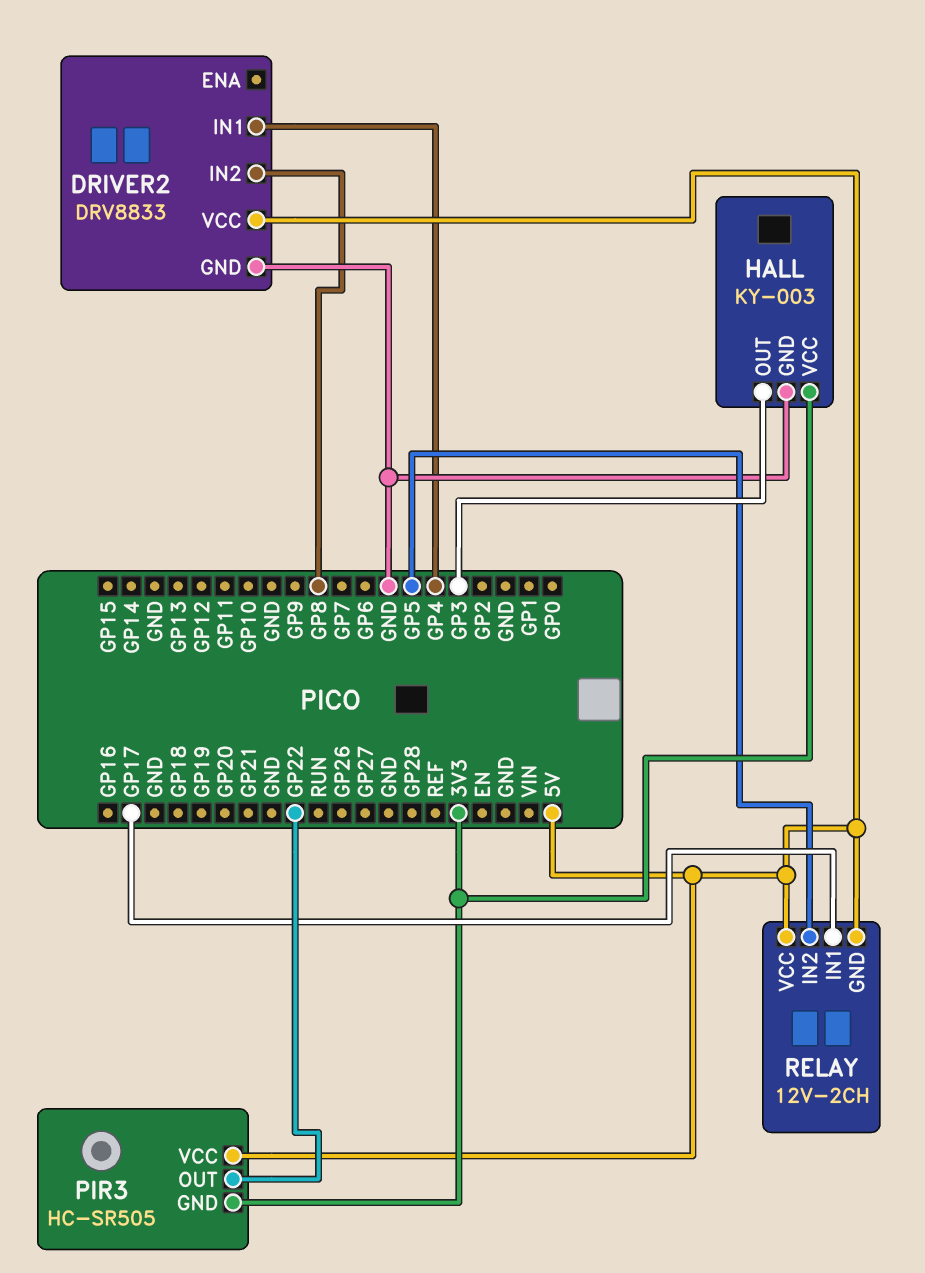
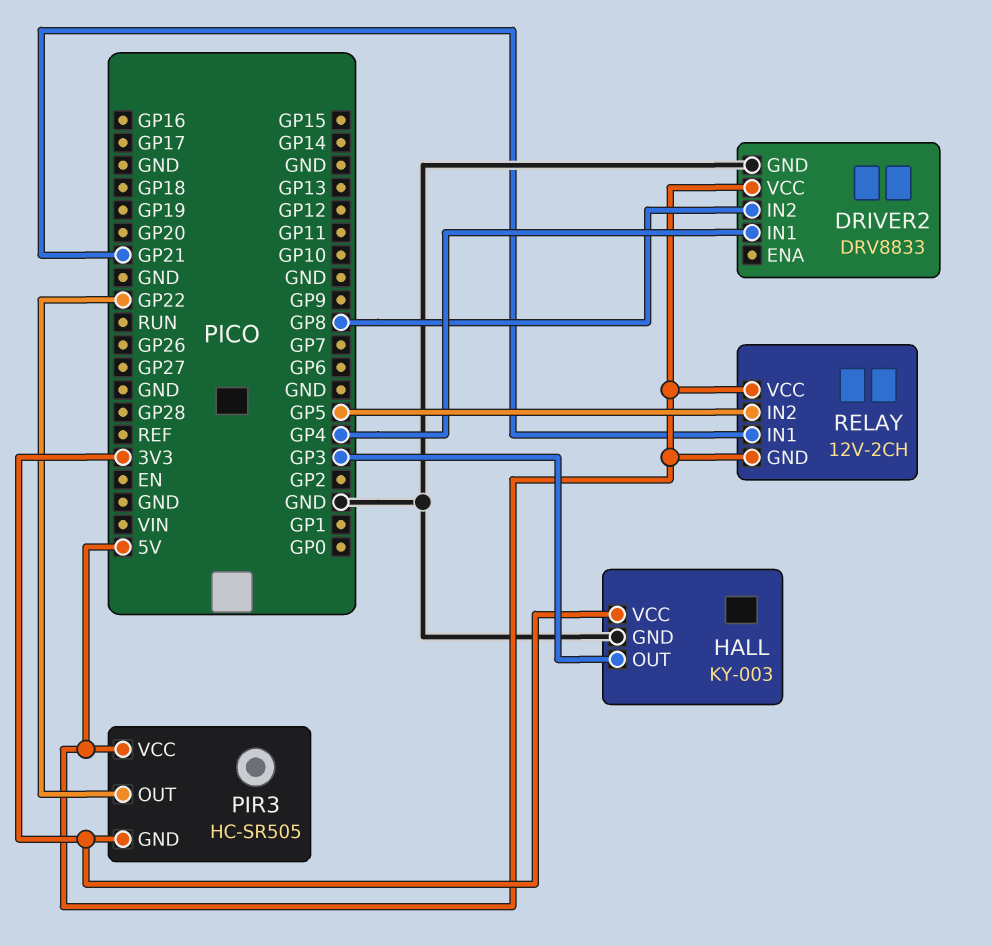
RELAY pin IN1: GP17 -> GP21

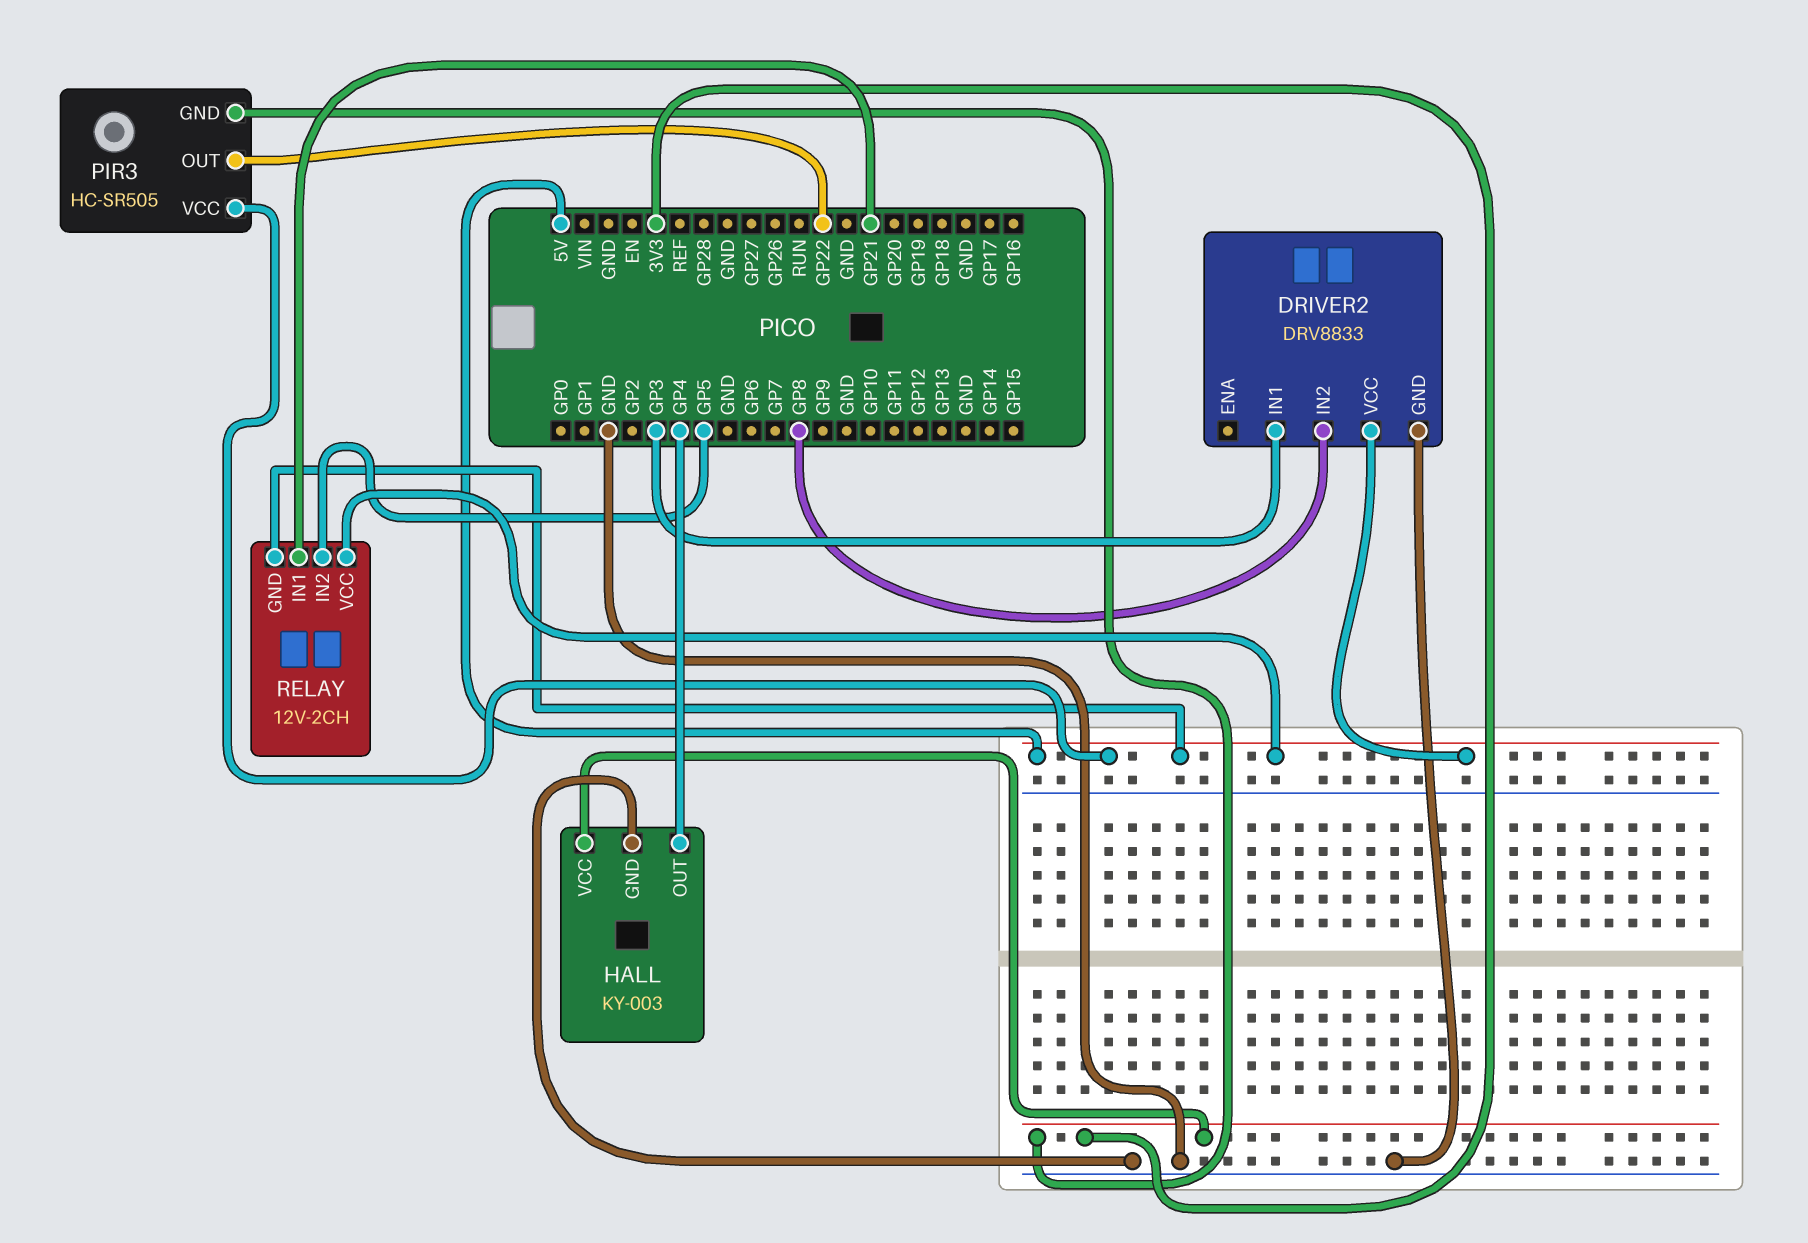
DRIVER2 pin IN1: GP4 -> GP3
HALL pin OUT: GP3 -> GP4

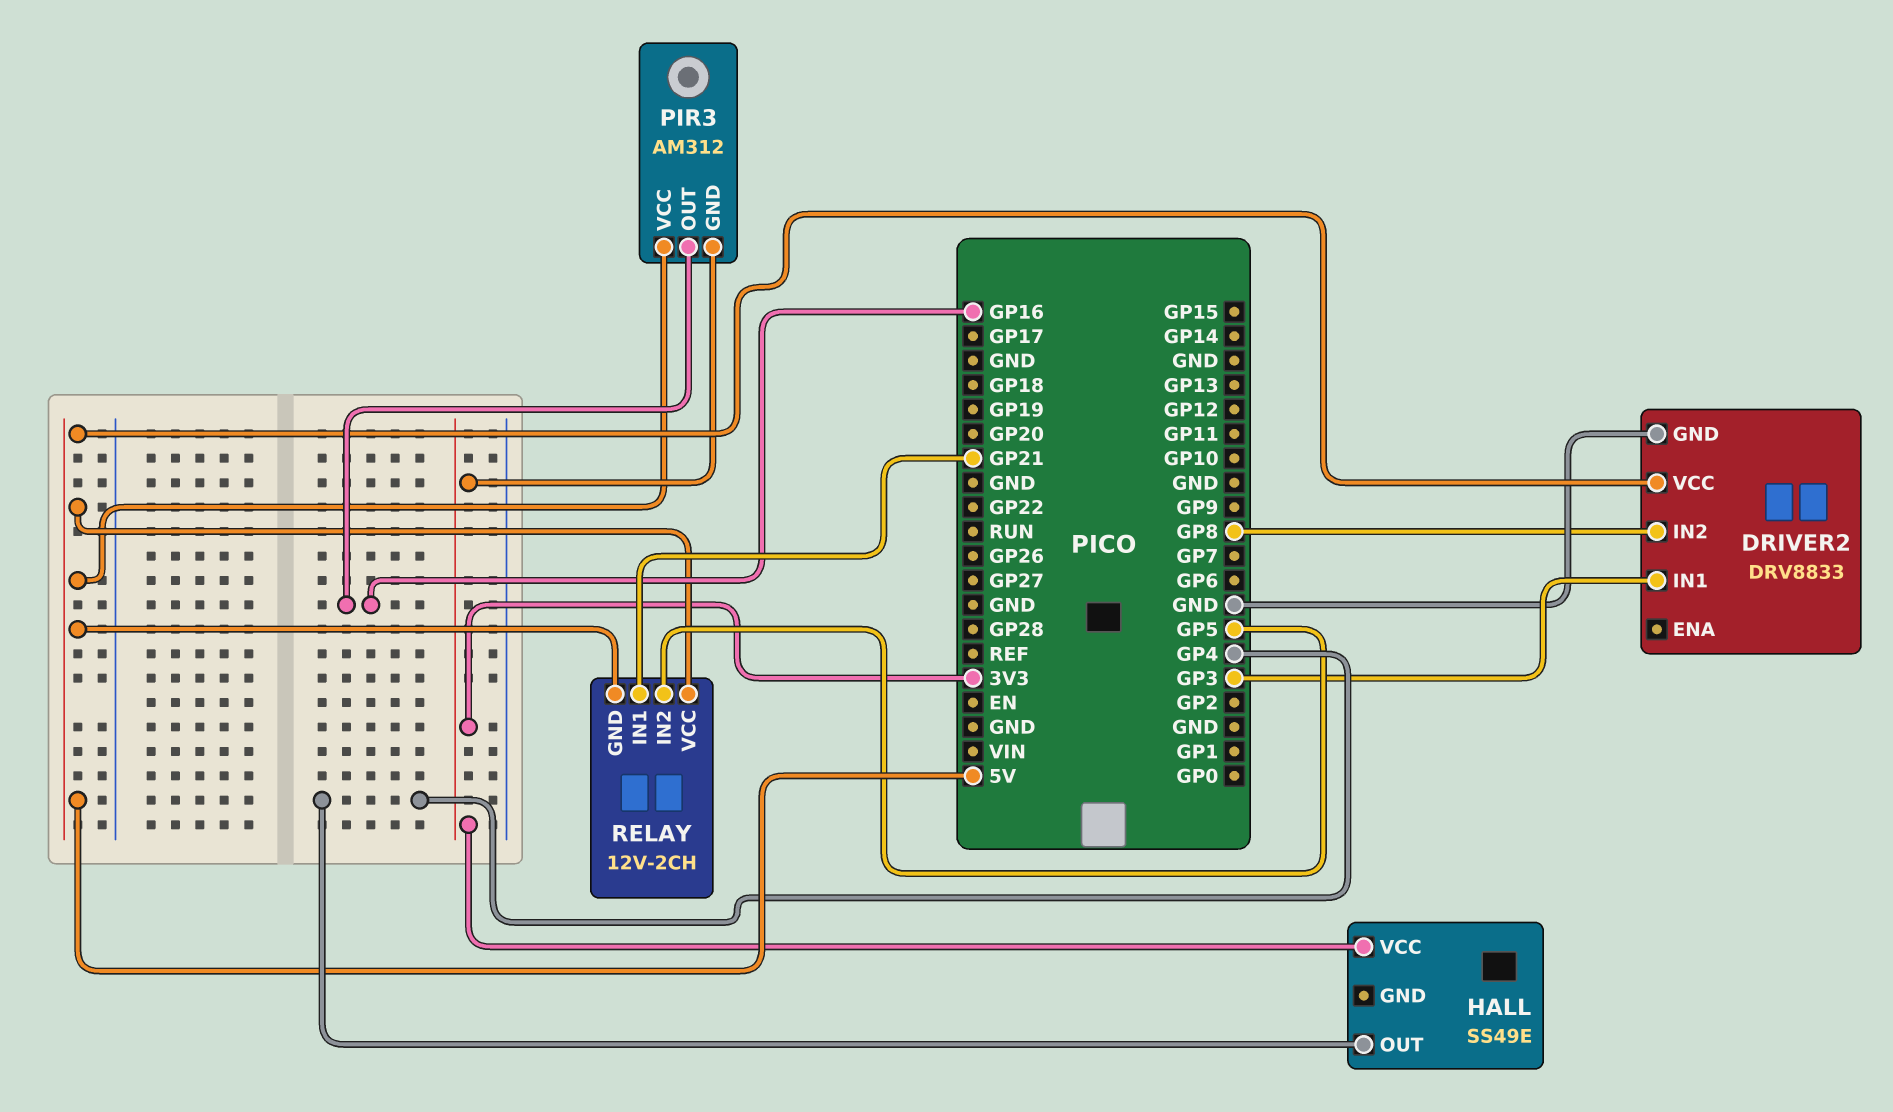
HALL: KY-003 -> SS49E
HALL pin GND: GND -> none
PIR3: HC-SR505 -> AM312
PIR3 pin OUT: GP22 -> GP16

